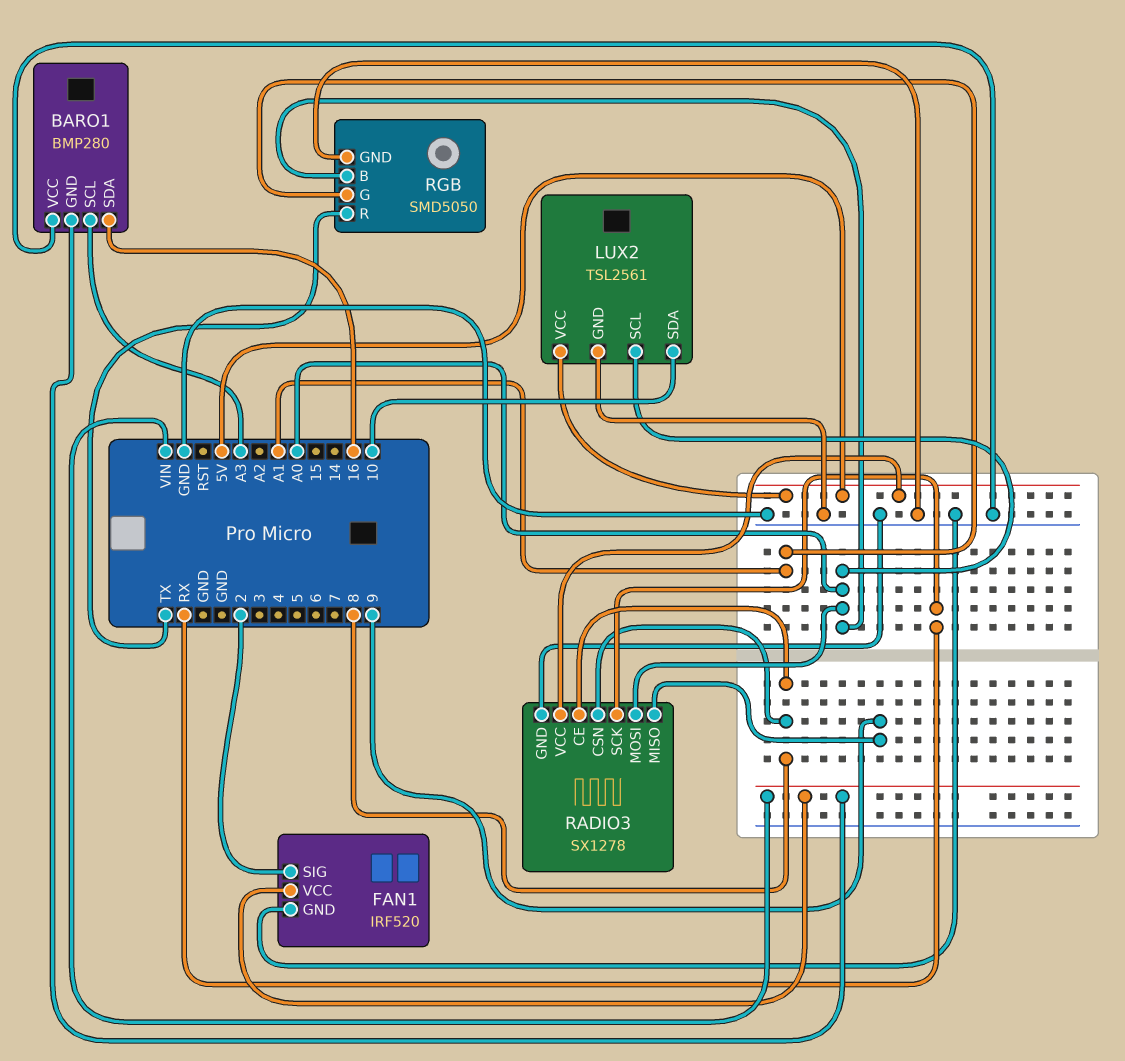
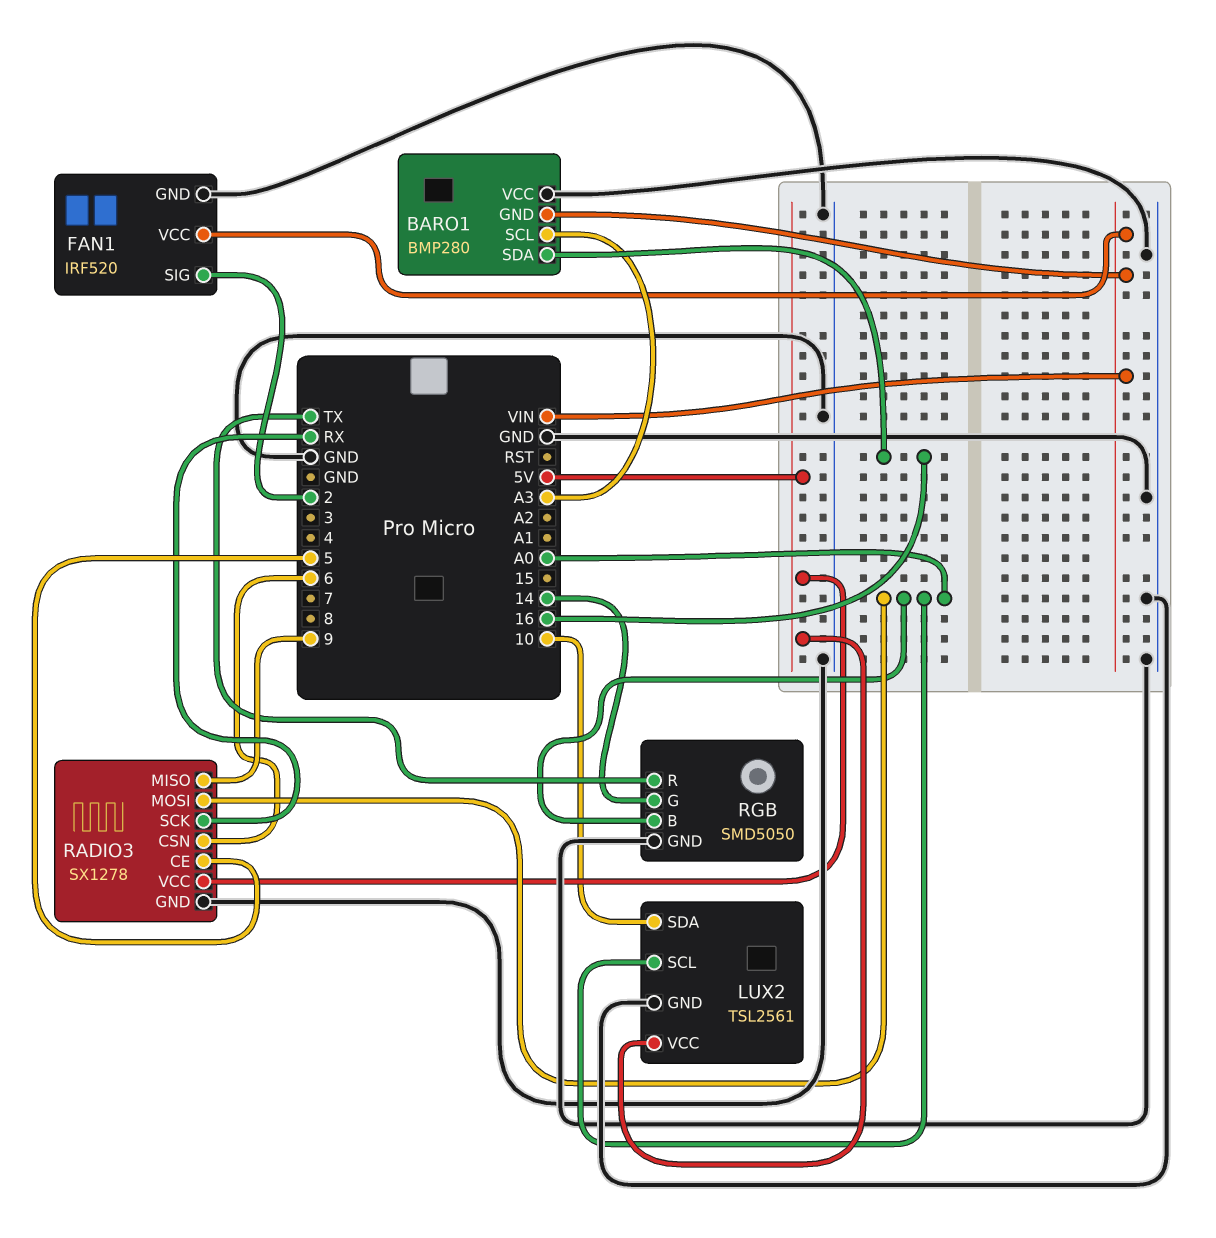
RADIO3 pin CE: 8 -> 5
RADIO3 pin CSN: 8 -> 6
RGB pin G: A1 -> 14

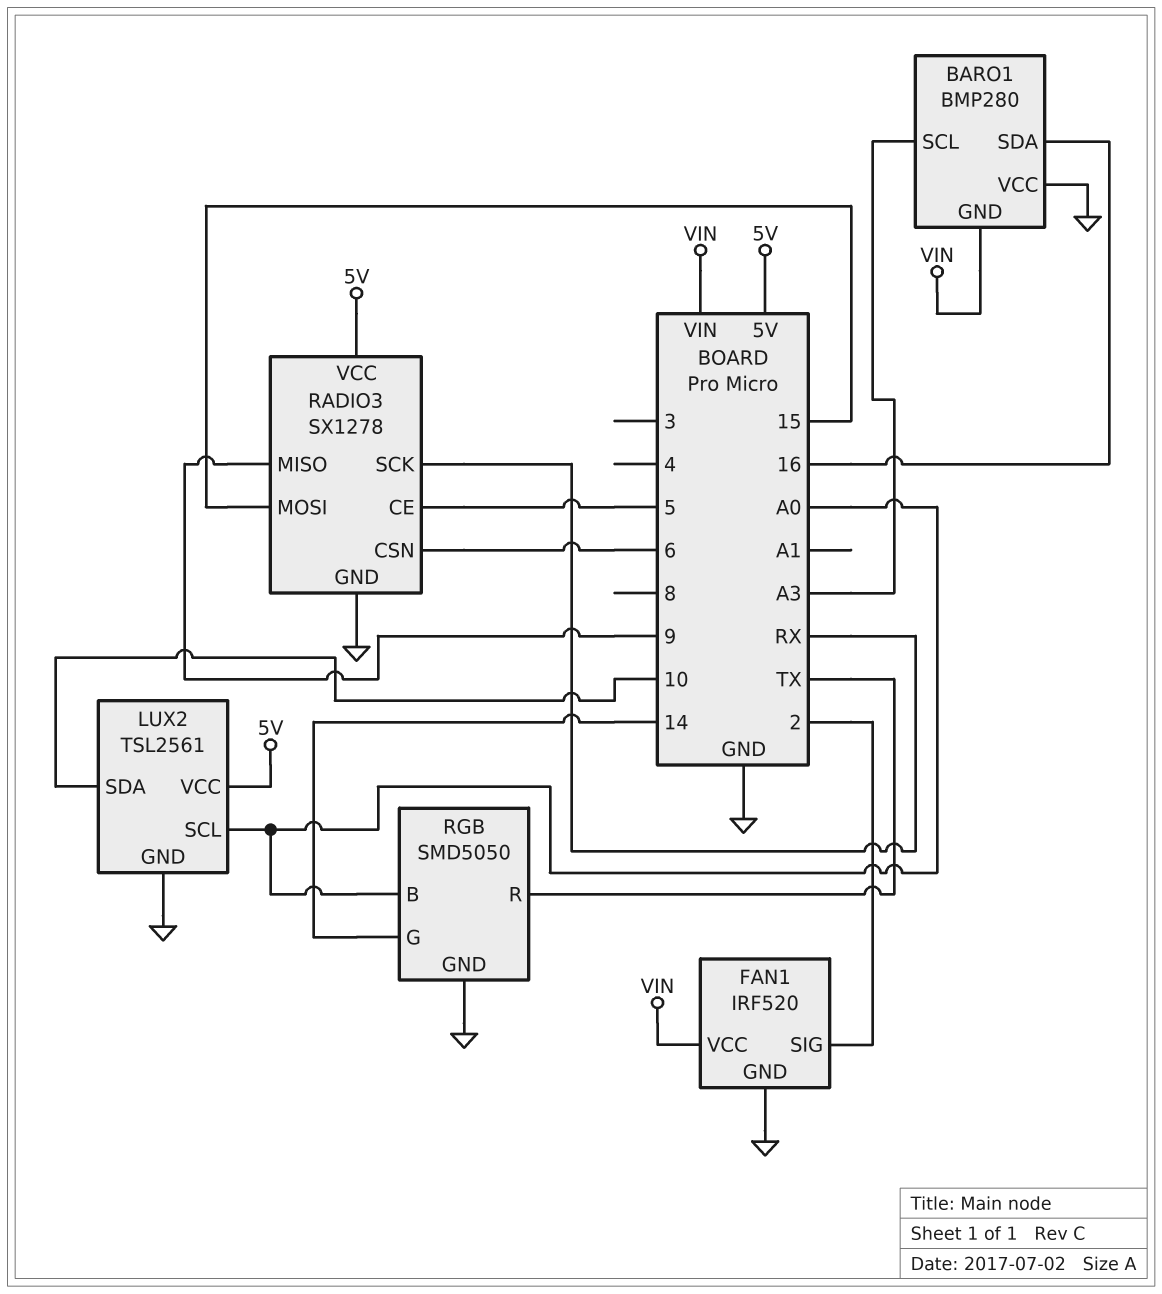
RADIO3 pin MOSI: A0 -> 15

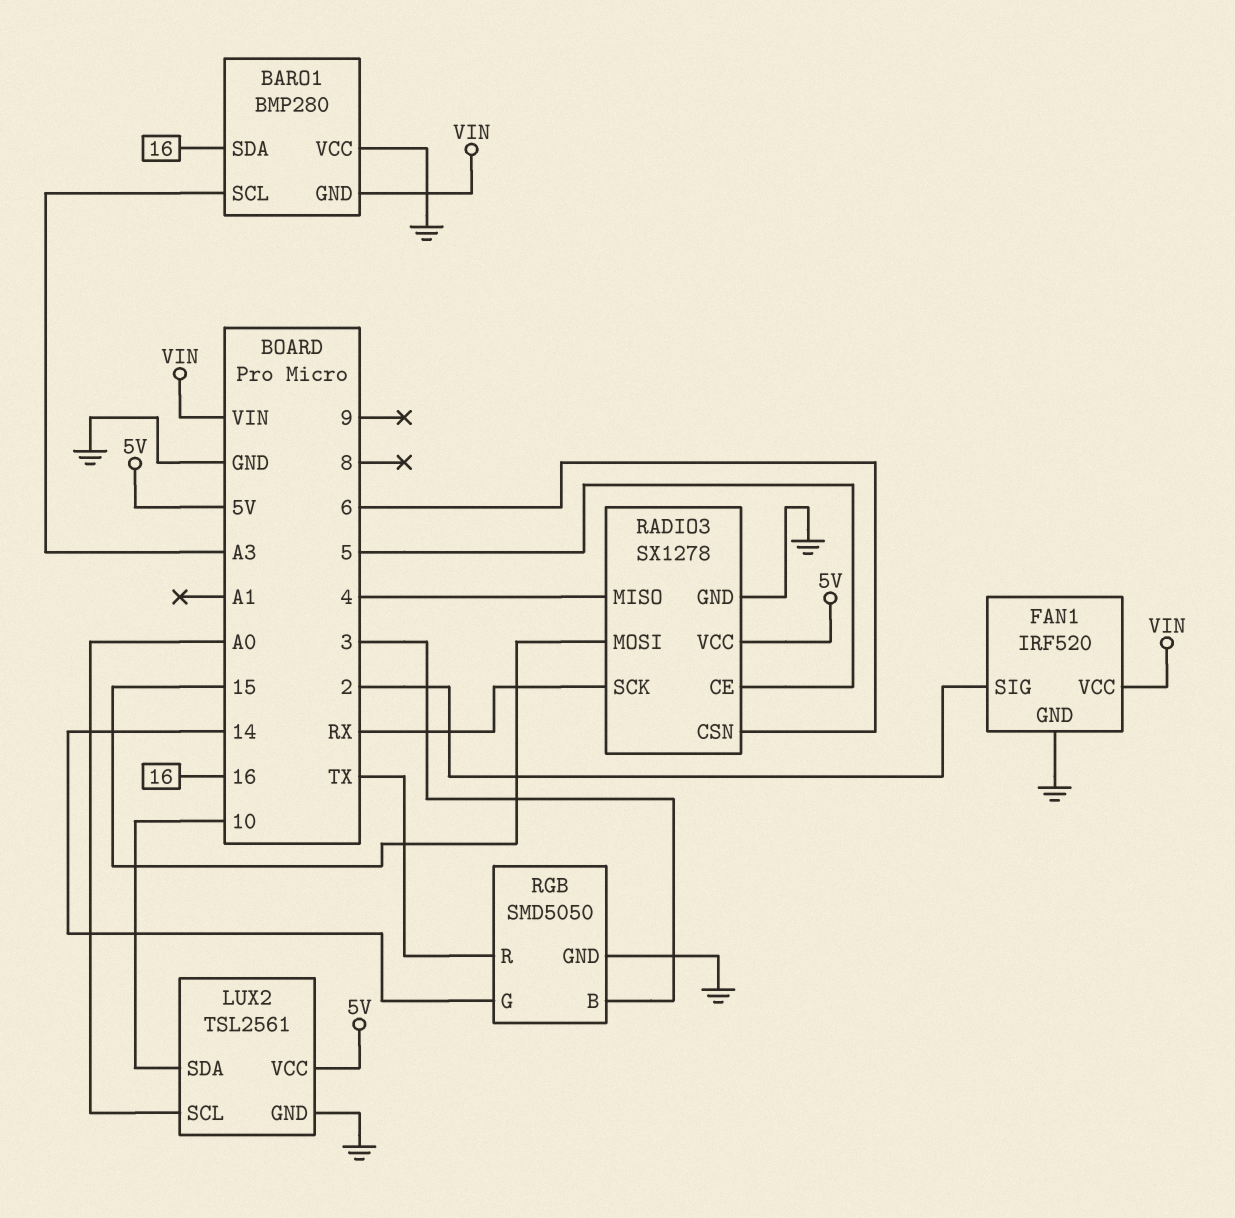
RADIO3 pin MISO: 9 -> 4
RGB pin B: A0 -> 3

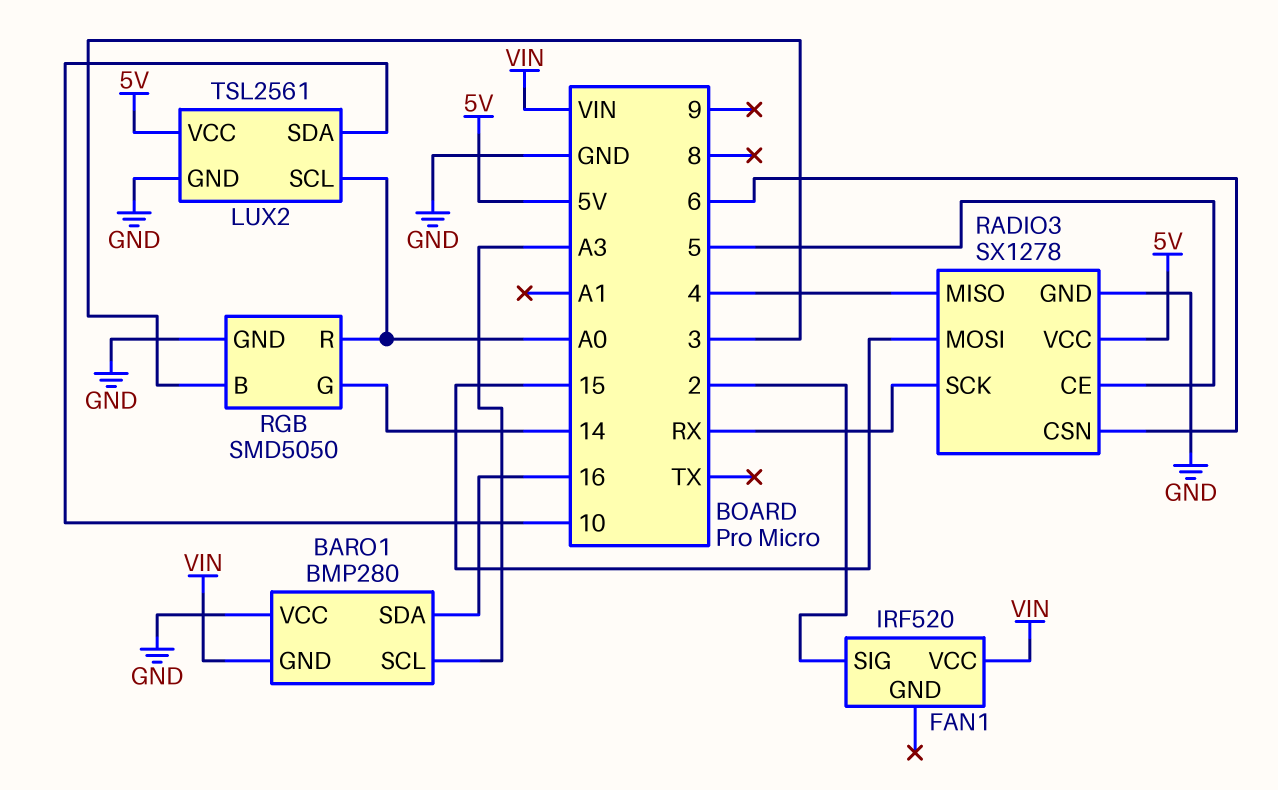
FAN1 pin GND: GND -> none
RGB pin R: TX -> A0

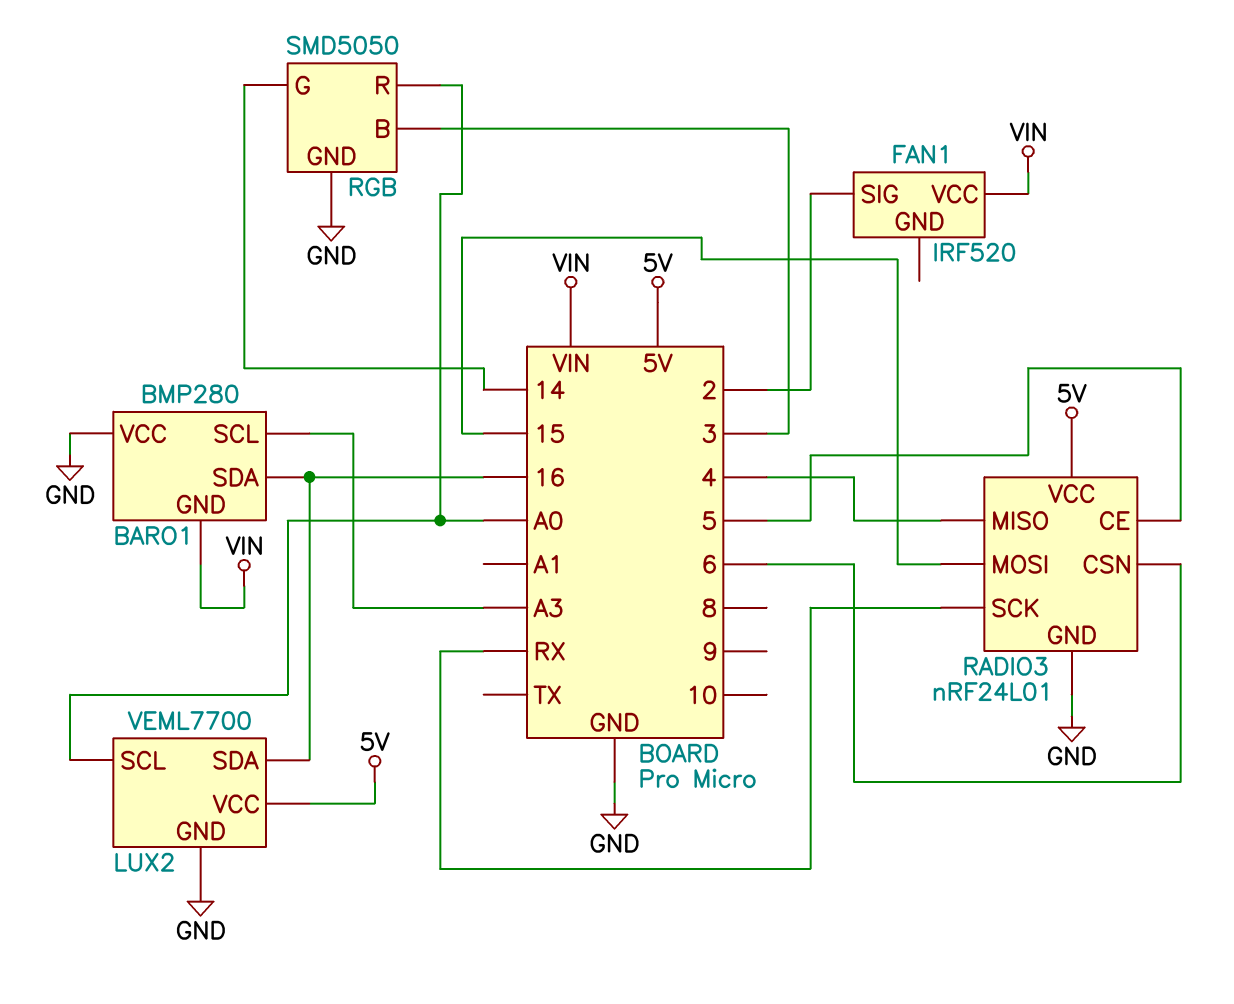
LUX2: TSL2561 -> VEML7700
LUX2 pin SDA: 10 -> 16
RADIO3: SX1278 -> nRF24L01

